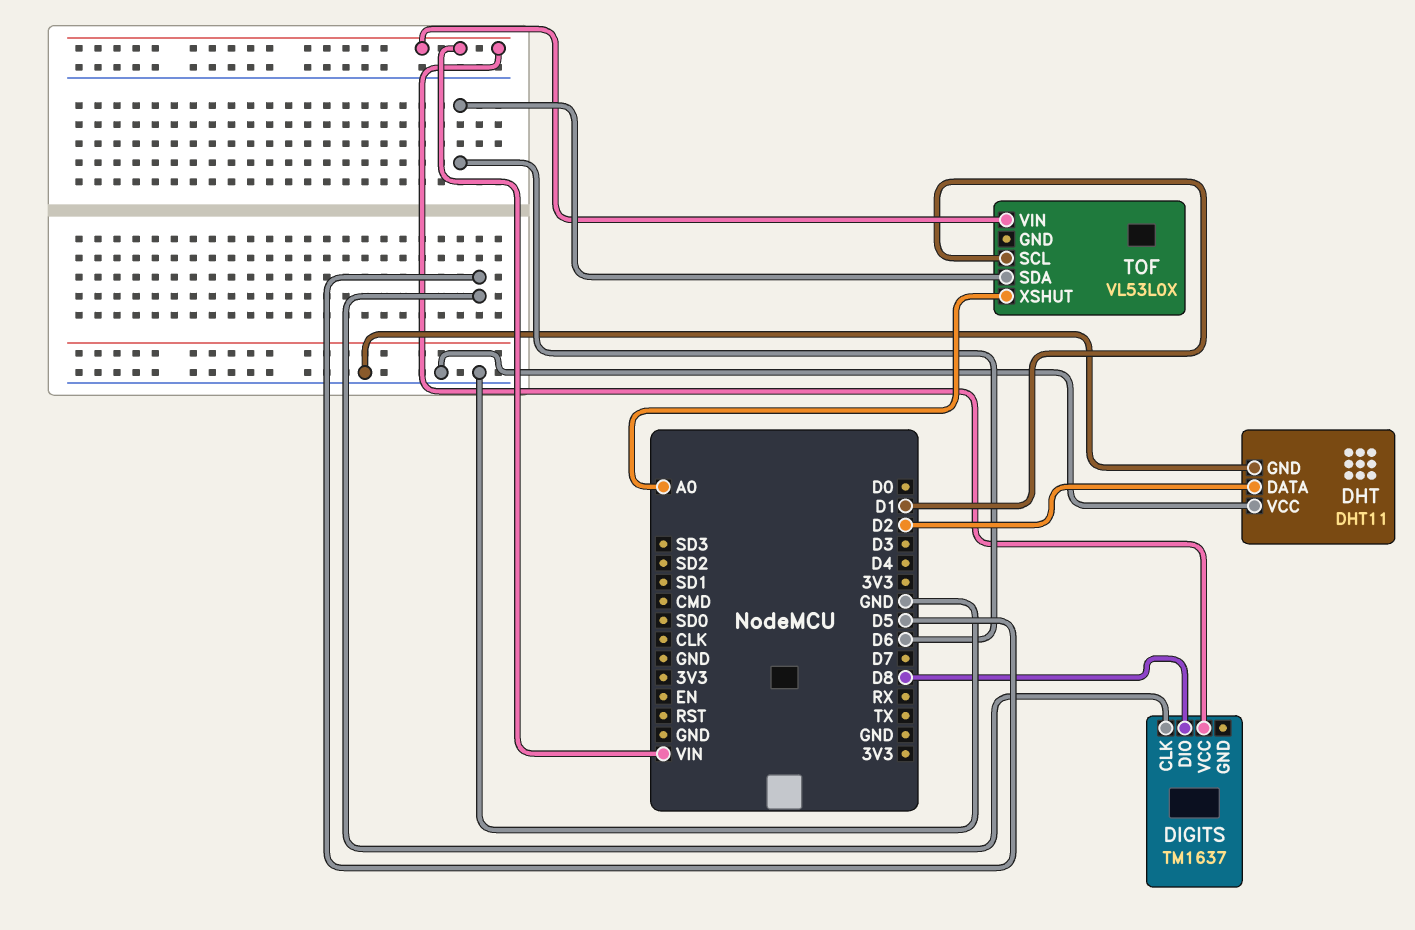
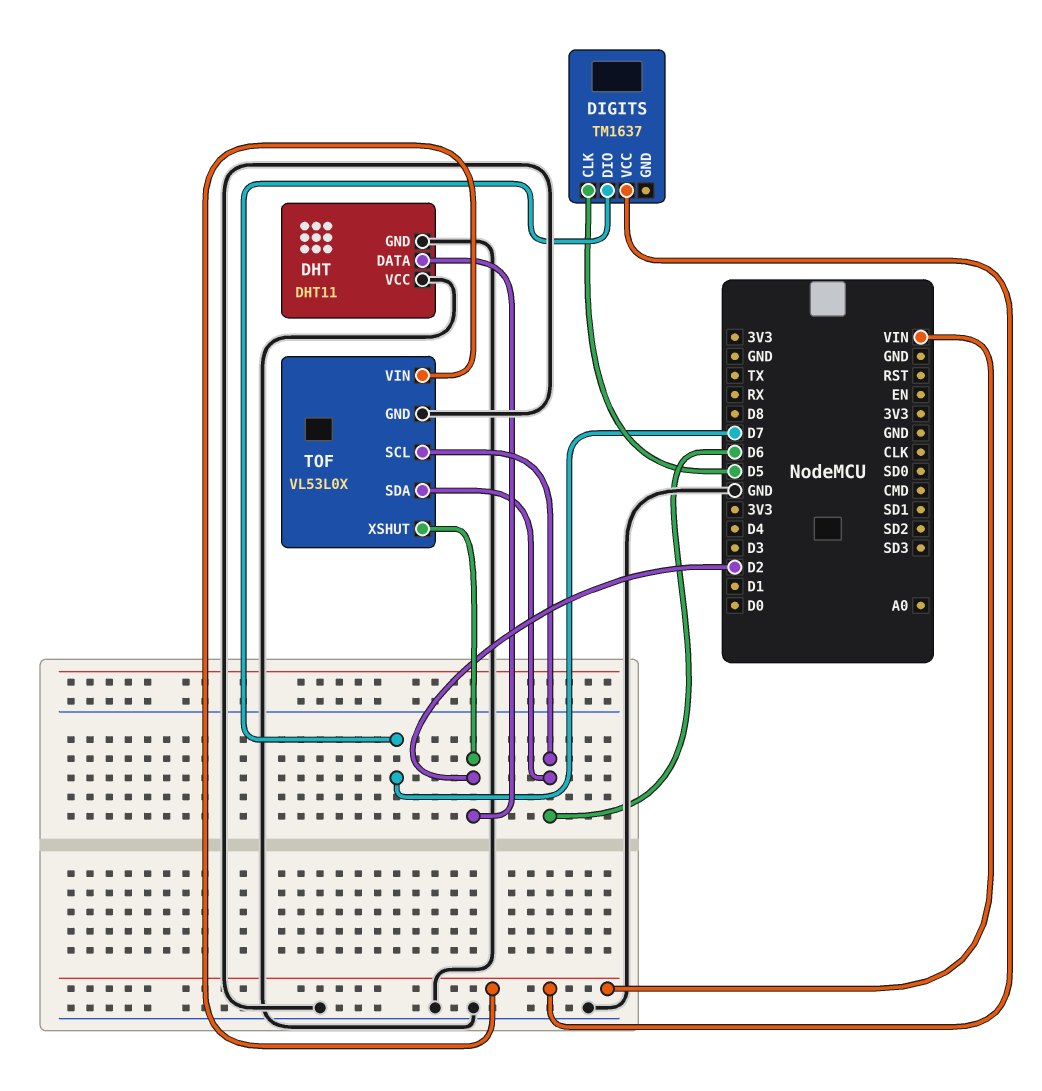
DIGITS pin DIO: D8 -> D7
TOF pin GND: none -> GND
TOF pin SCL: D1 -> D6
TOF pin XSHUT: A0 -> D2

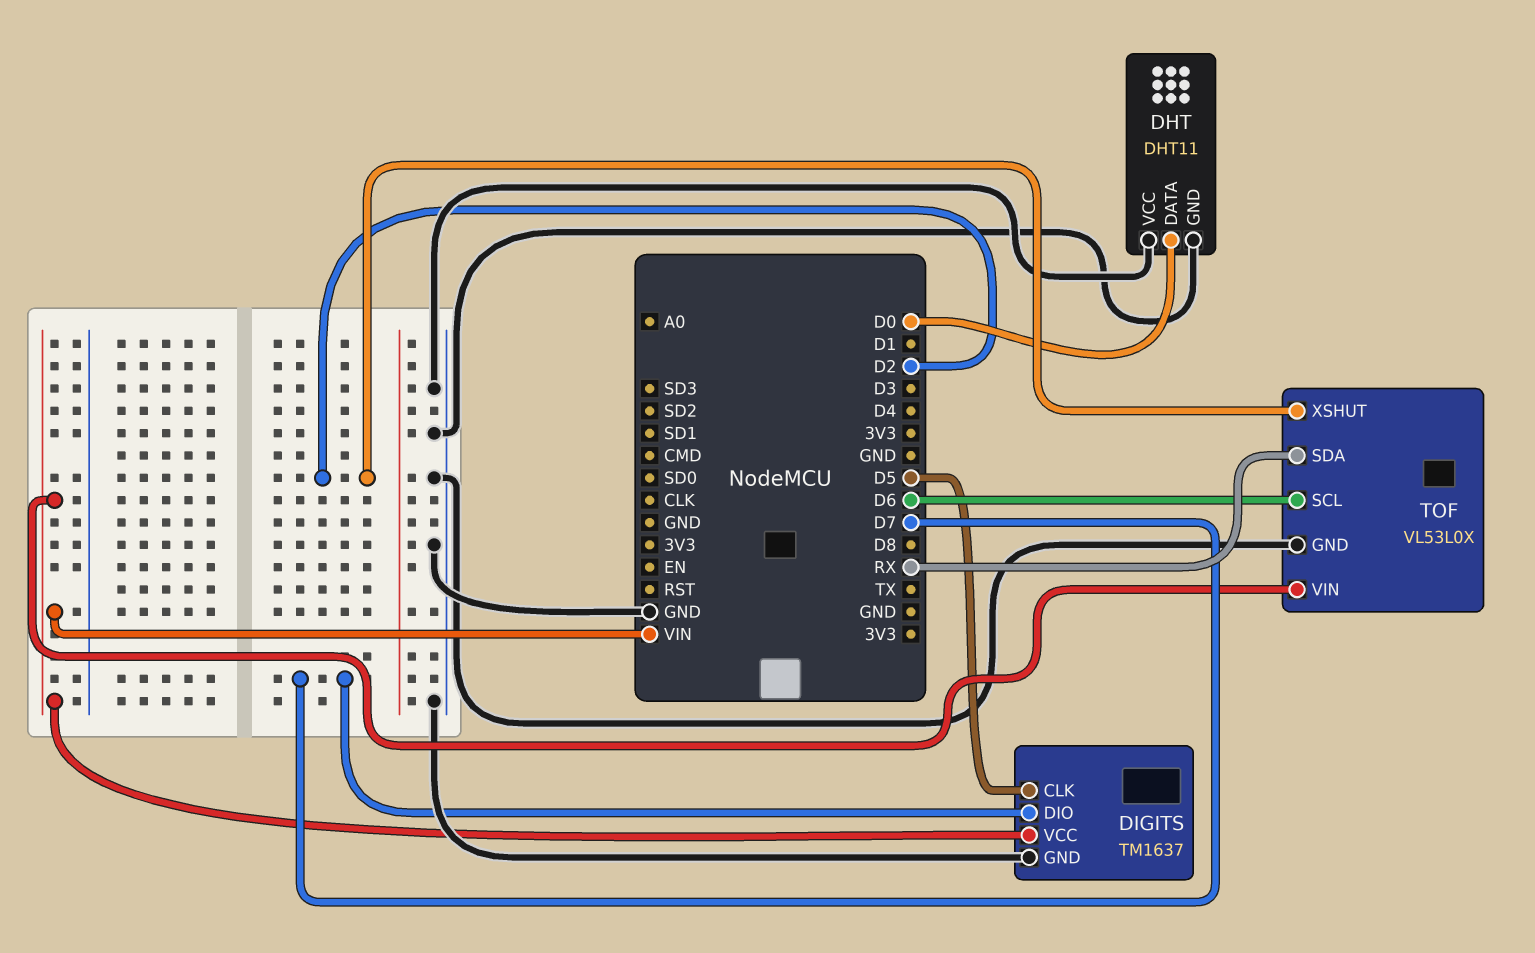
DHT pin DATA: D2 -> D0
DIGITS pin GND: none -> GND
TOF pin SDA: D6 -> RX

